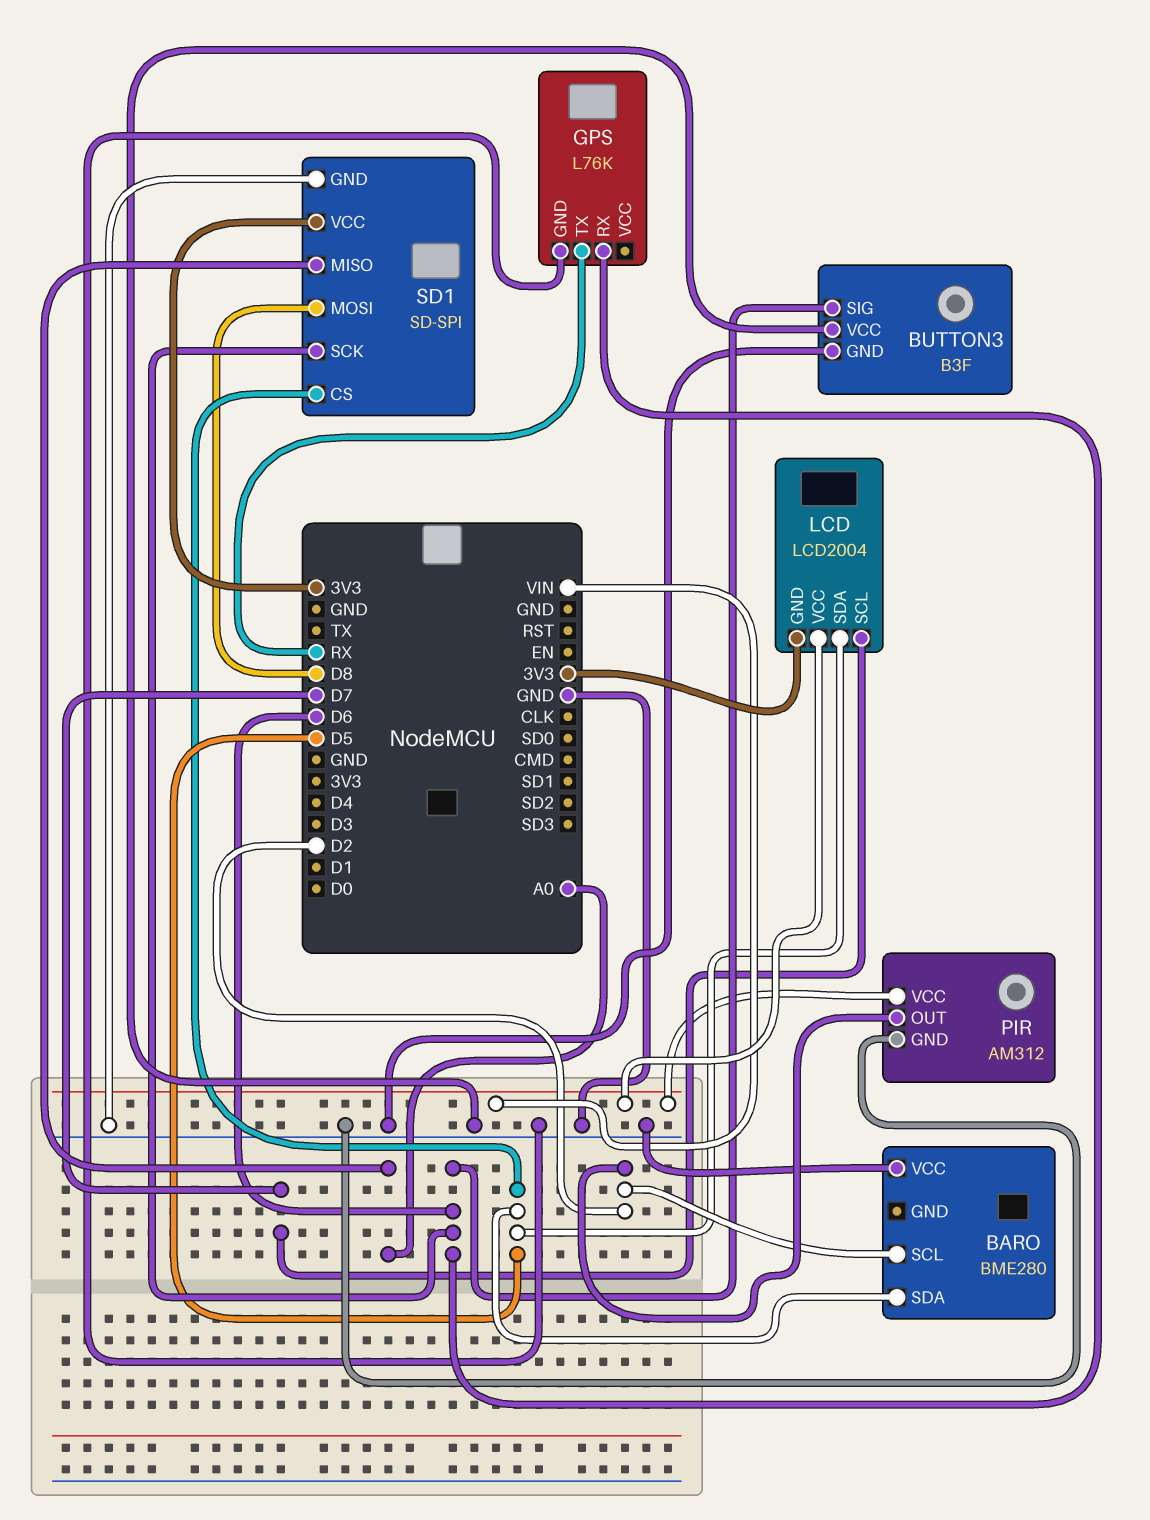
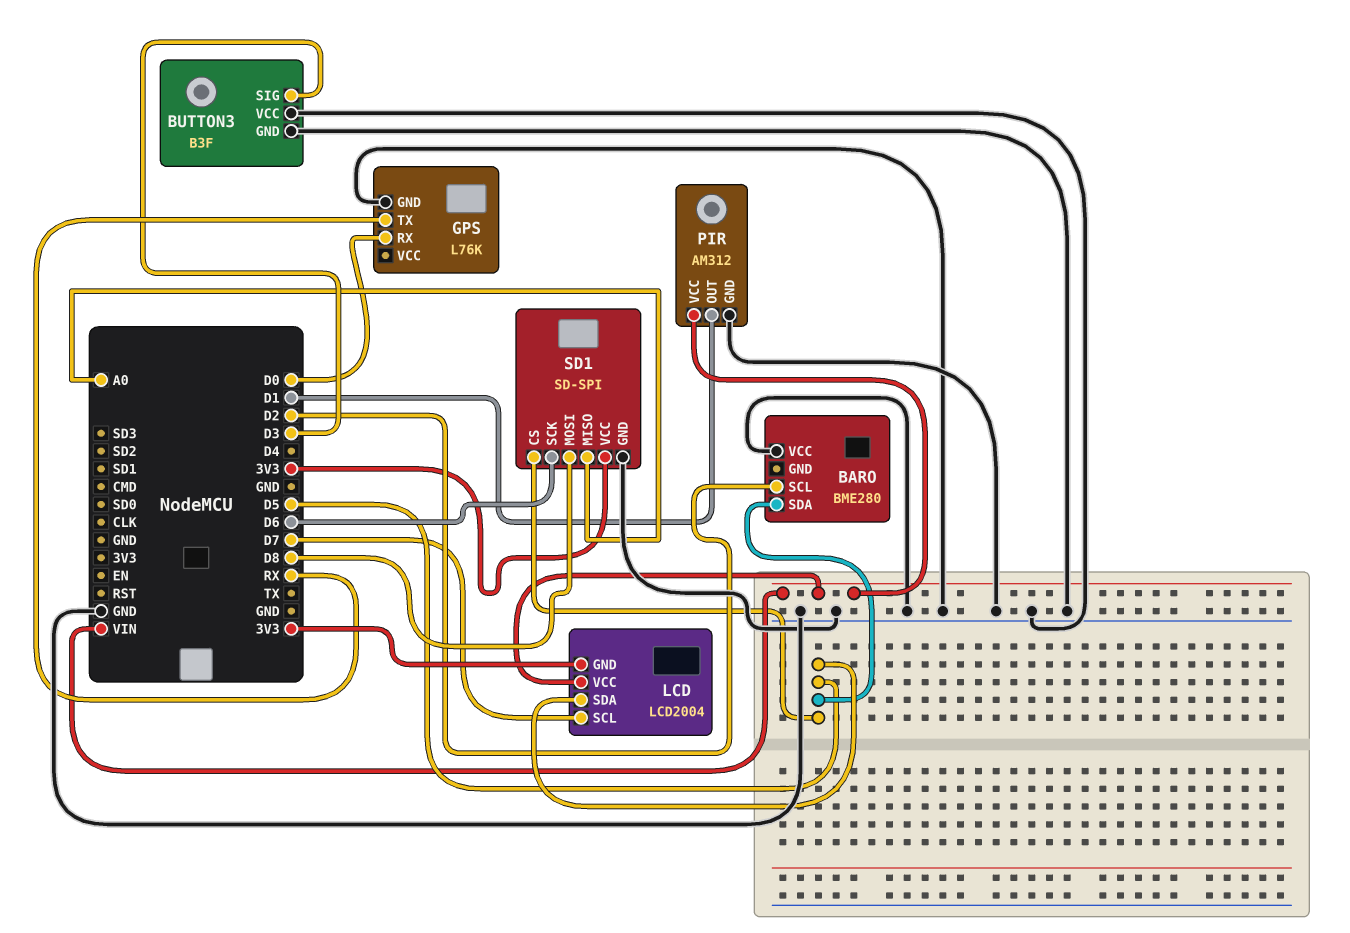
BUTTON3 pin SIG: D6 -> D3
GPS pin RX: D6 -> D0
PIR pin OUT: D2 -> D1

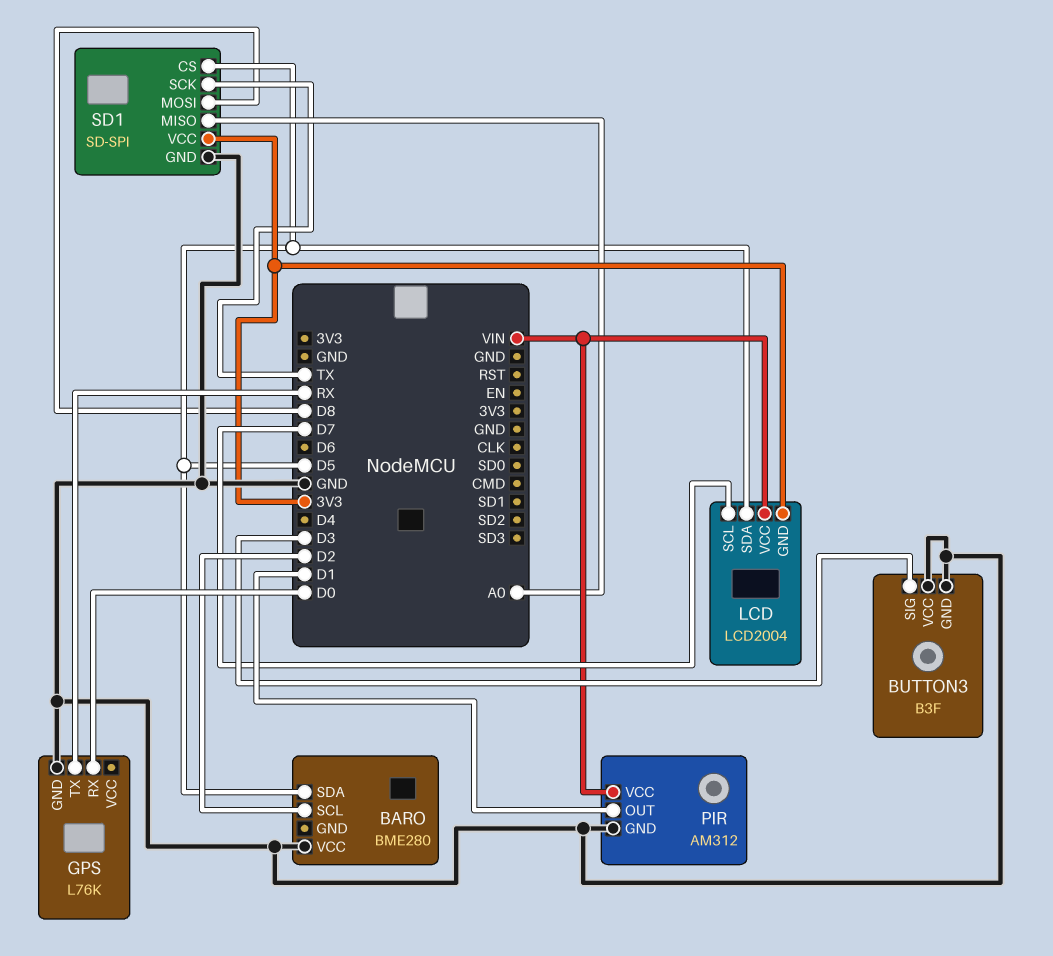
SD1 pin SCK: D6 -> TX

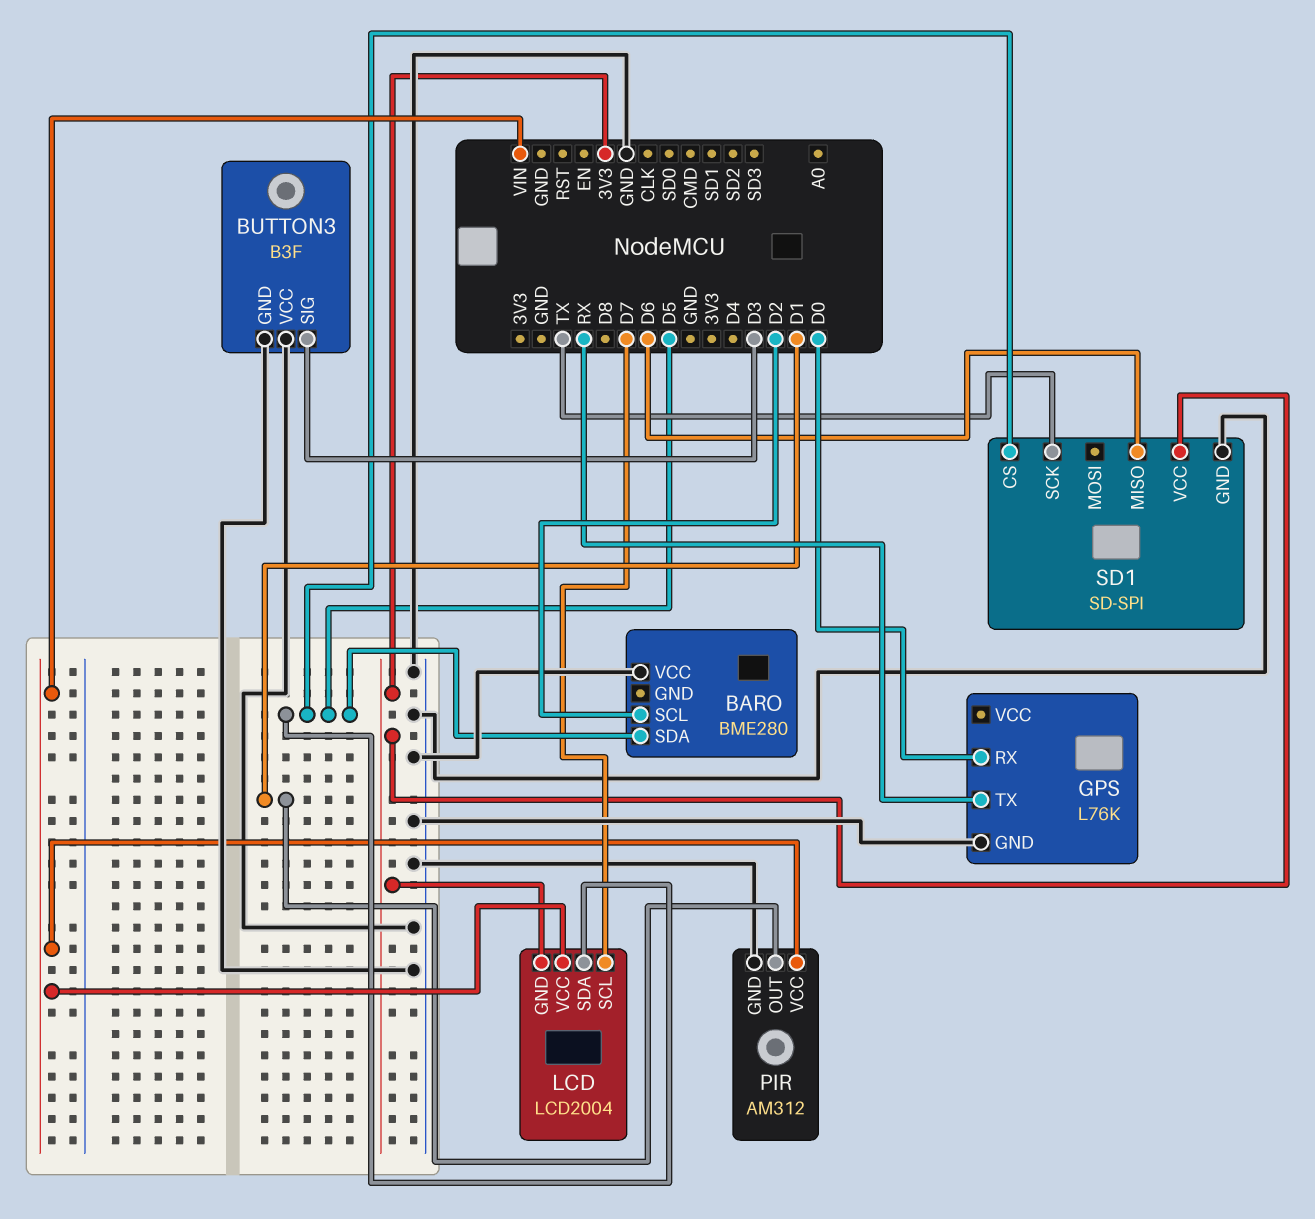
SD1 pin MISO: A0 -> D6
SD1 pin MOSI: D8 -> none

